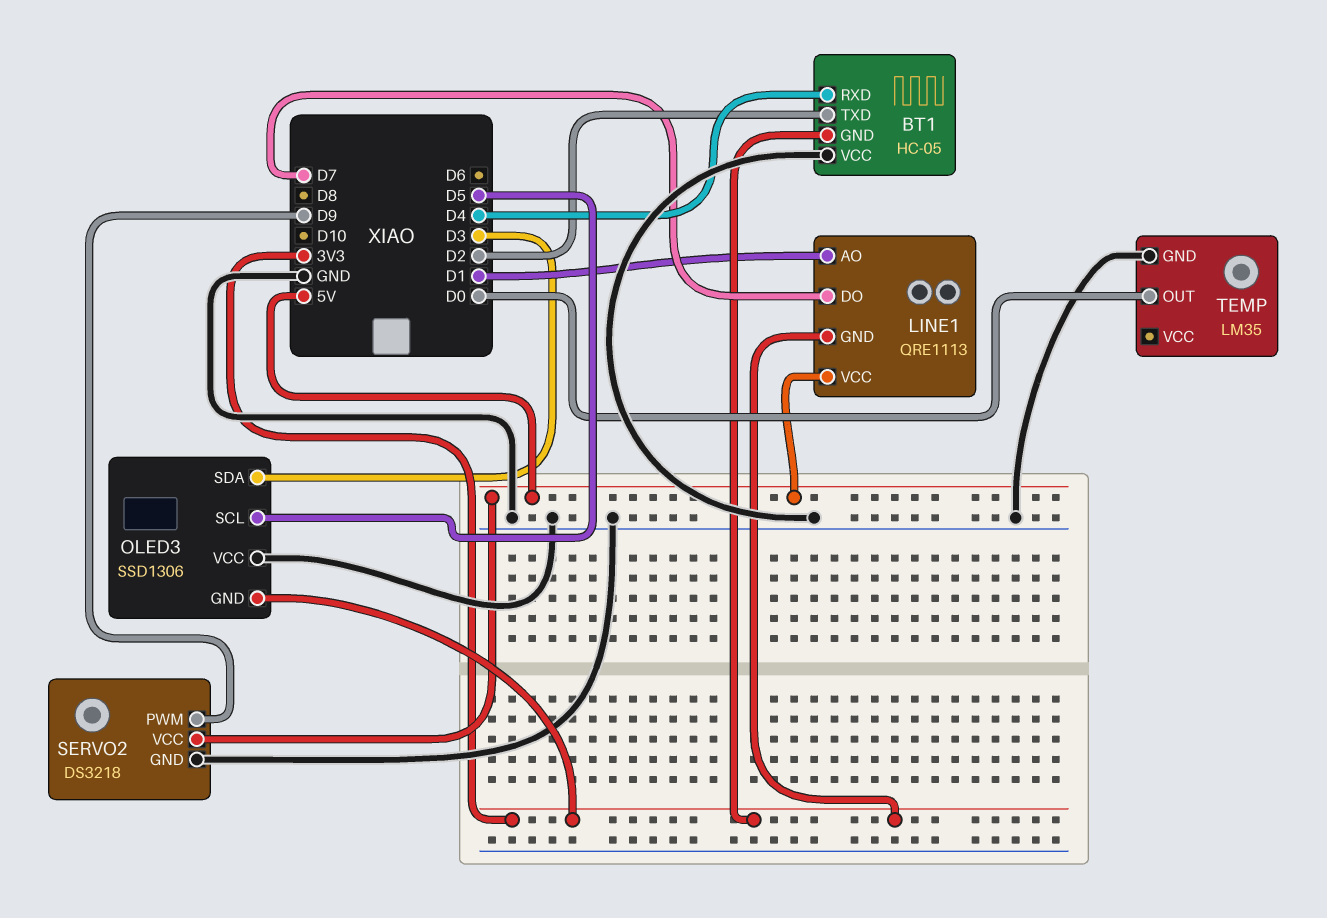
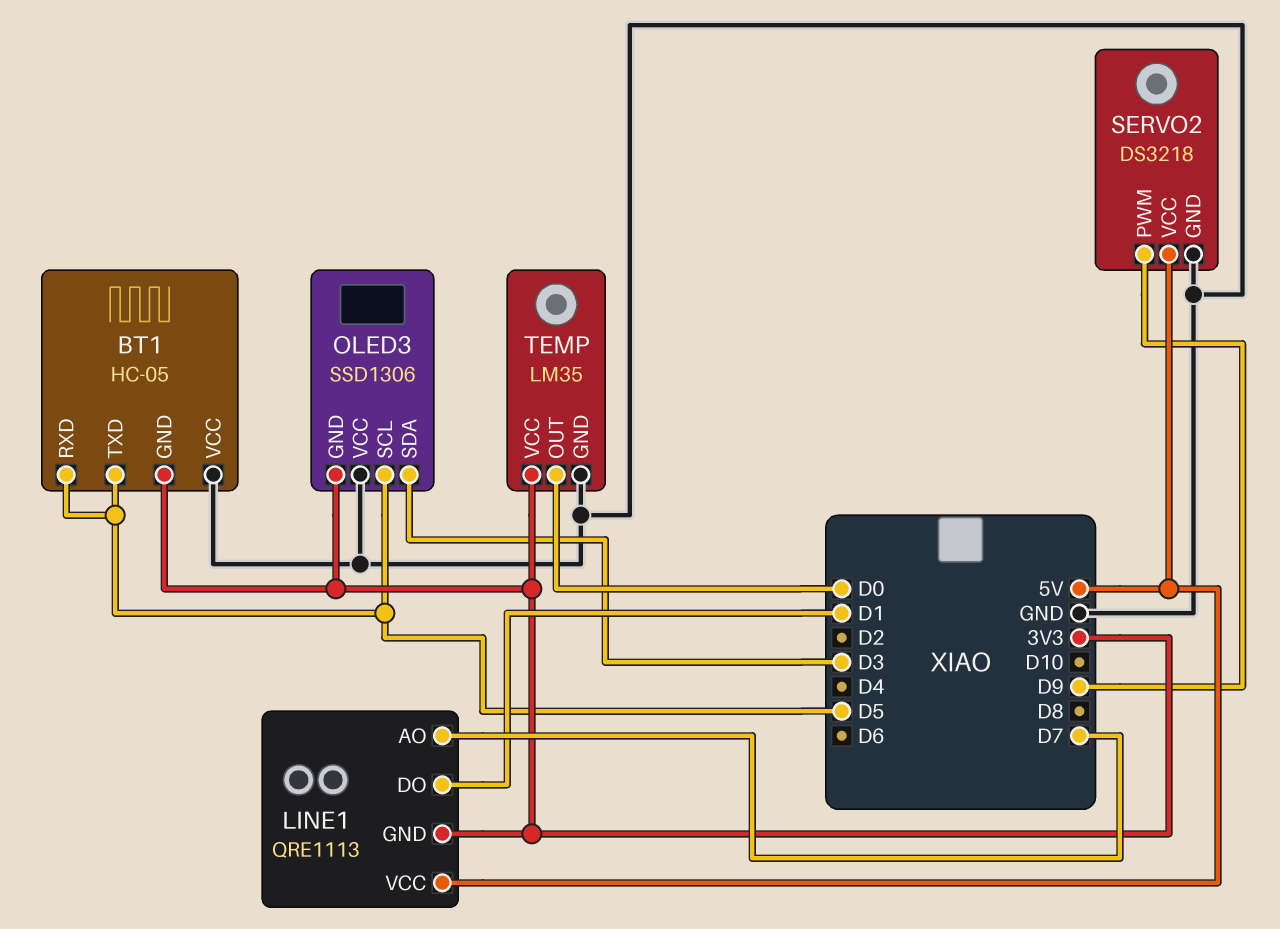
BT1 pin RXD: D4 -> D5
BT1 pin TXD: D2 -> D5
LINE1 pin AO: D1 -> D7
LINE1 pin DO: D7 -> D1
TEMP pin VCC: none -> 3V3

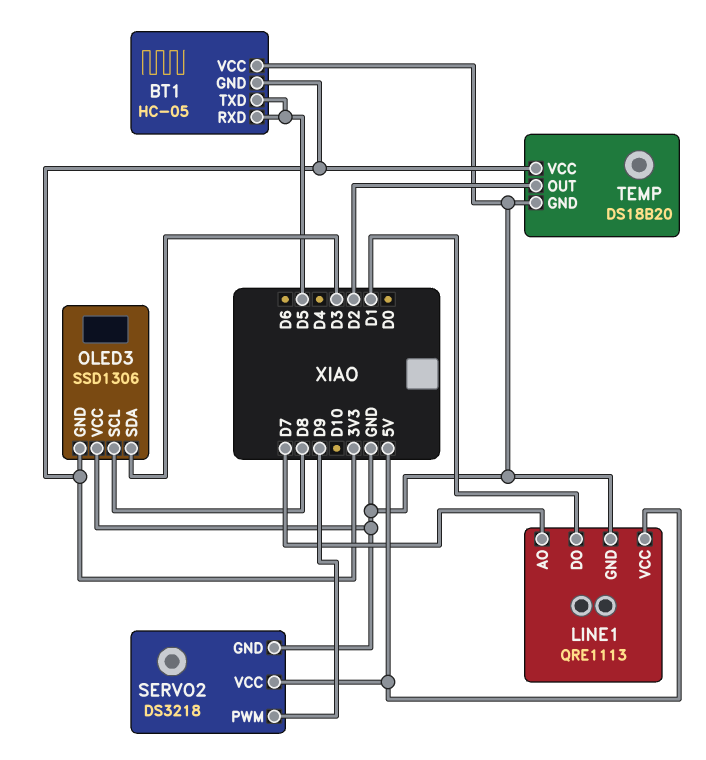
LINE1 pin GND: 3V3 -> GND
OLED3 pin SCL: D5 -> D8
TEMP: LM35 -> DS18B20
TEMP pin OUT: D0 -> D2

